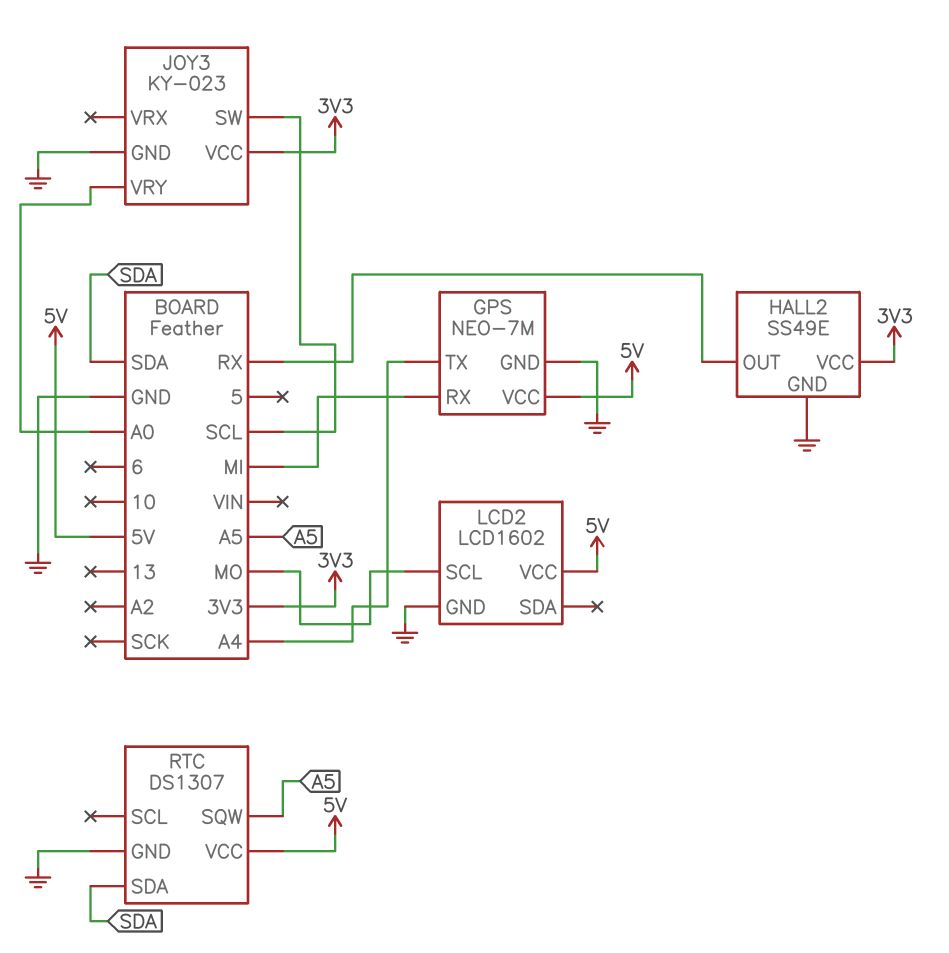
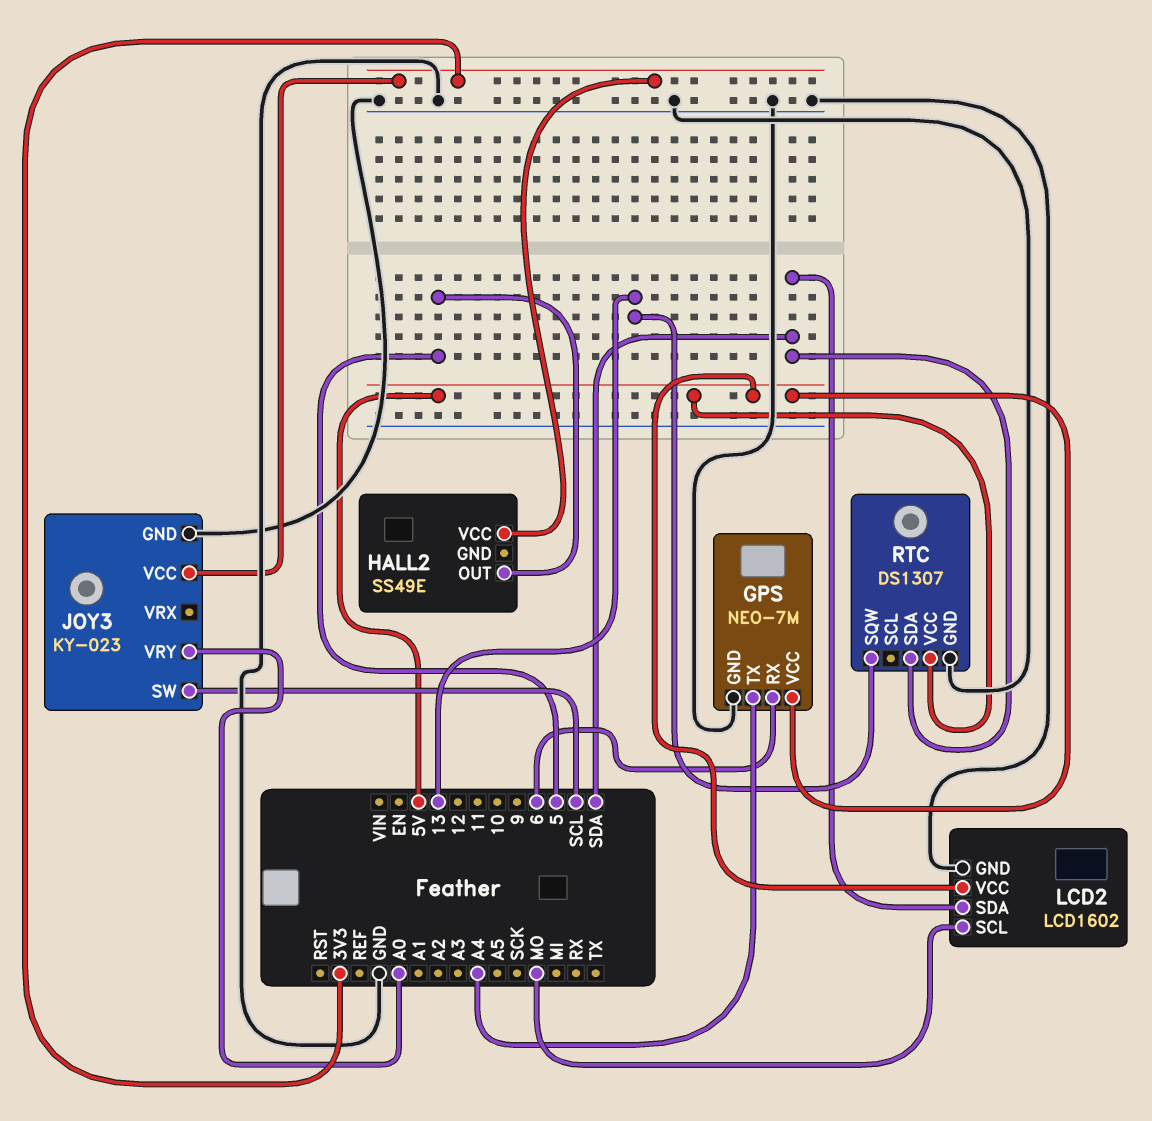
GPS pin RX: MI -> 6
HALL2 pin GND: GND -> none
HALL2 pin OUT: RX -> 5
LCD2 pin SDA: none -> SDA
RTC pin SQW: A5 -> 13

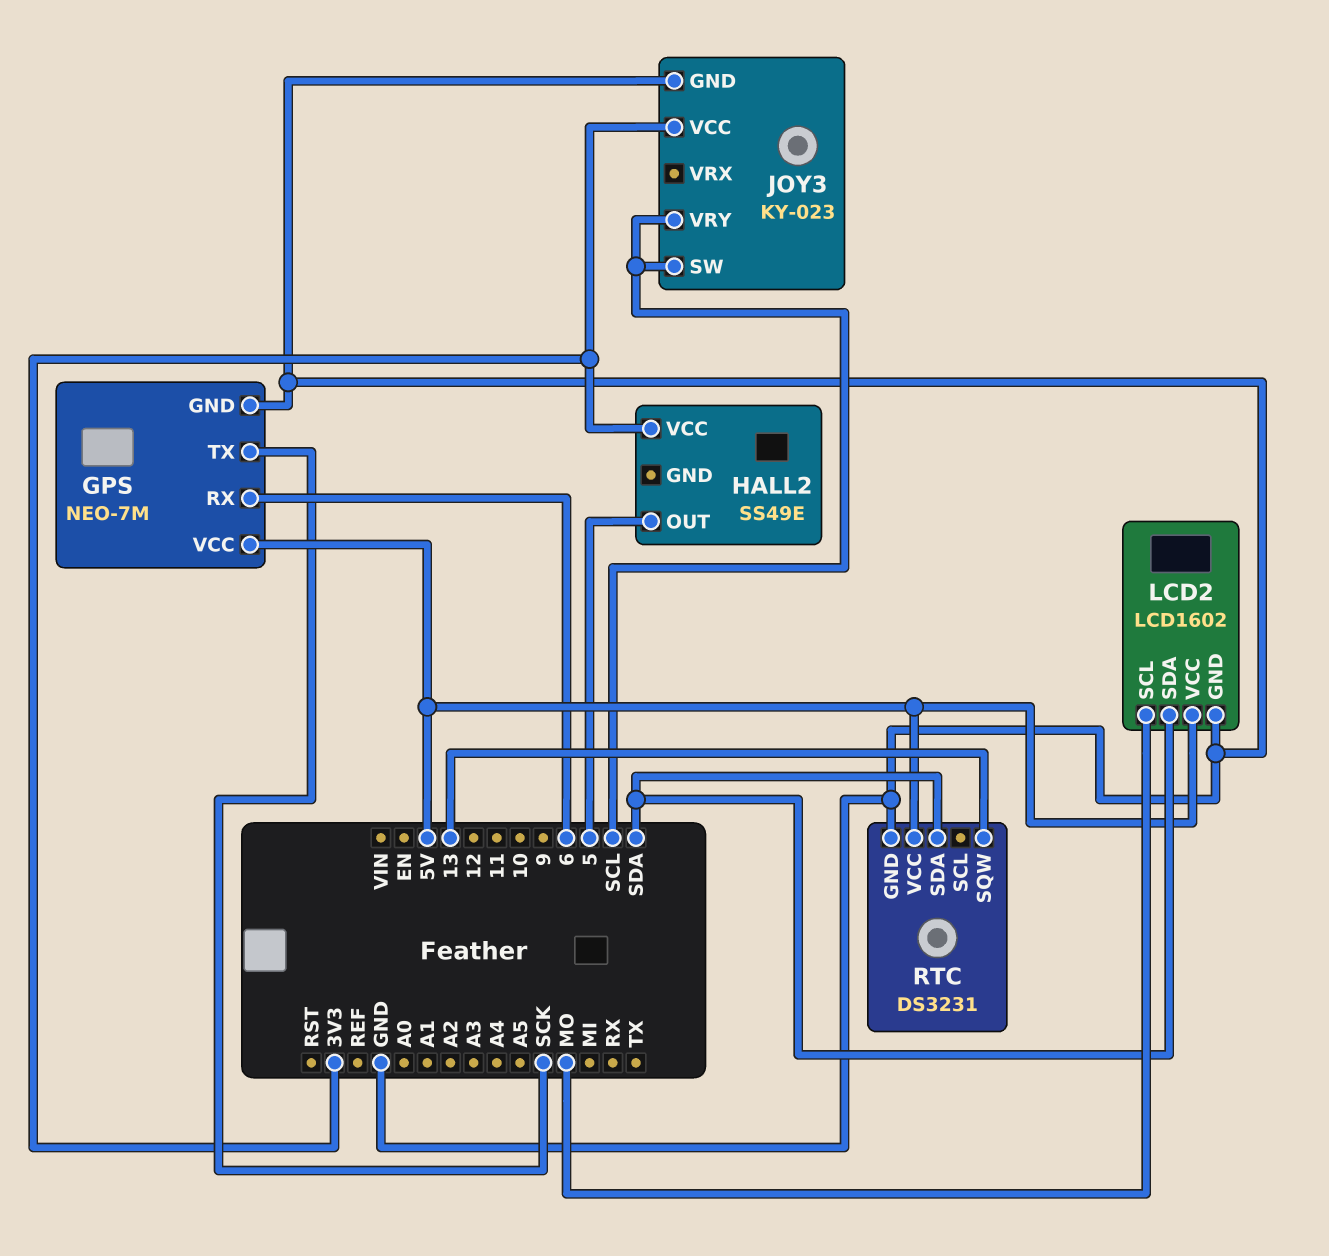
GPS pin TX: A4 -> SCK
JOY3 pin VRY: A0 -> SCL
RTC: DS1307 -> DS3231

